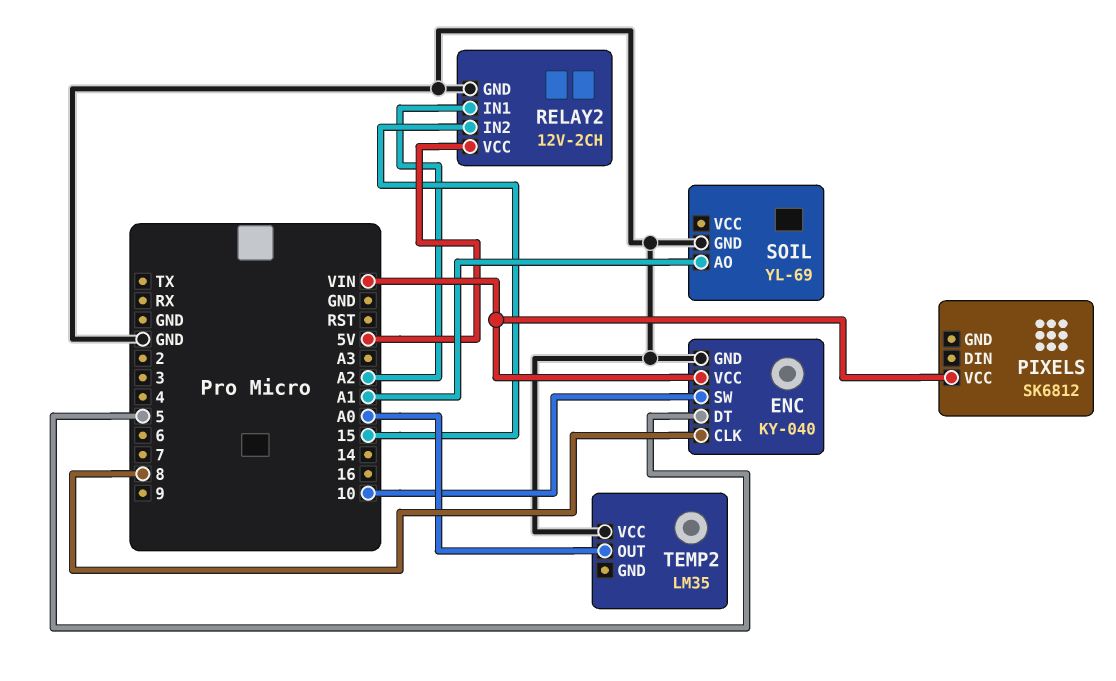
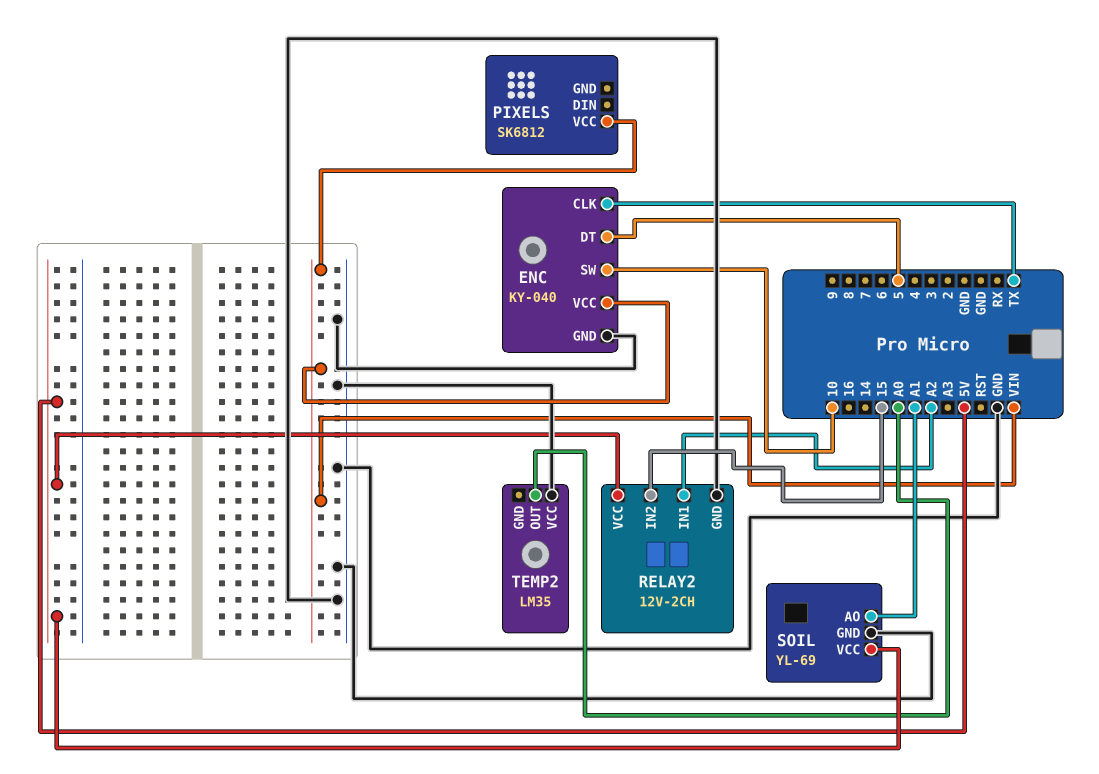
ENC pin CLK: 8 -> TX
SOIL pin VCC: none -> 5V

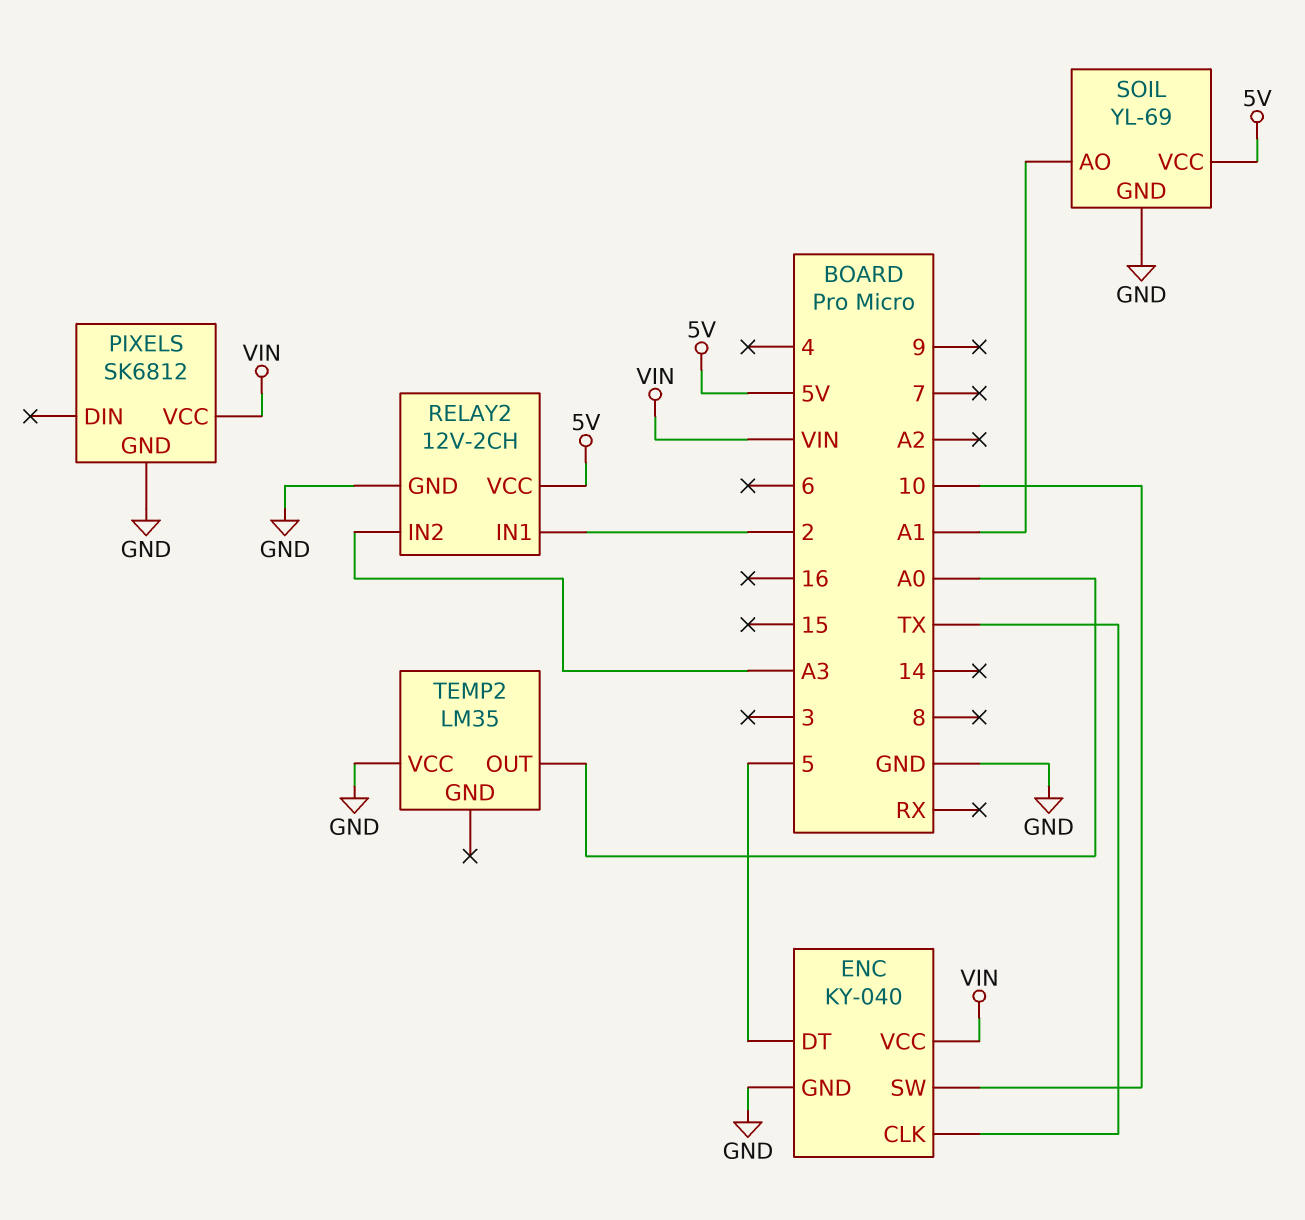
PIXELS pin GND: none -> GND
RELAY2 pin IN1: A2 -> 2
RELAY2 pin IN2: 15 -> A3

